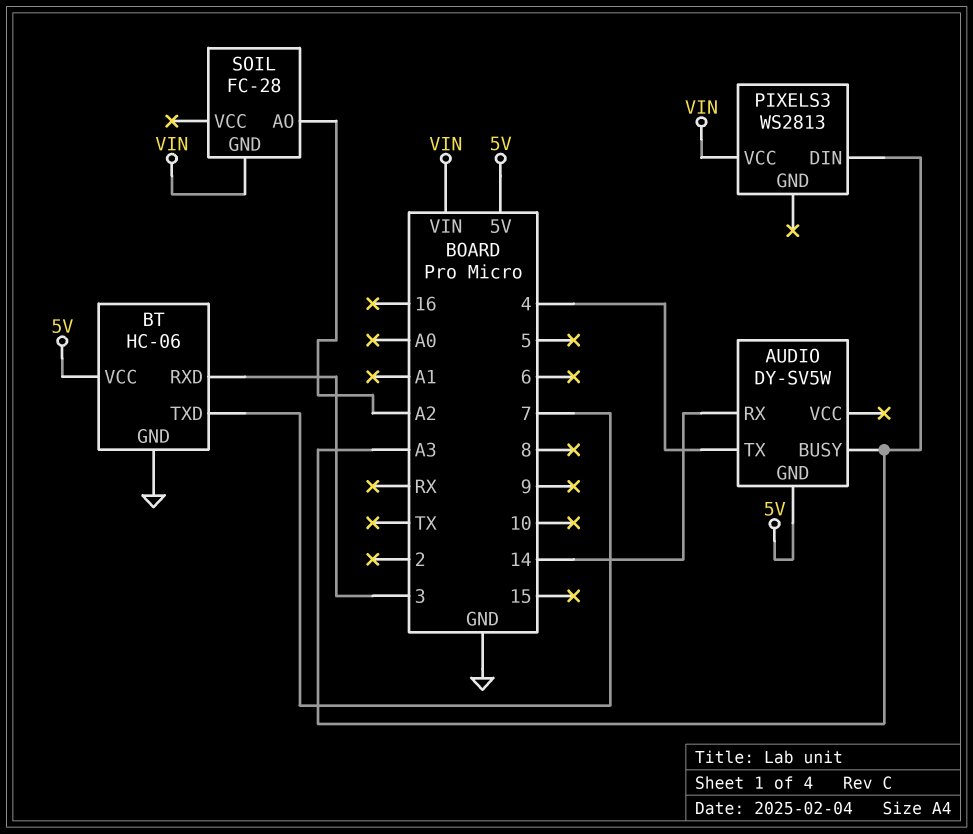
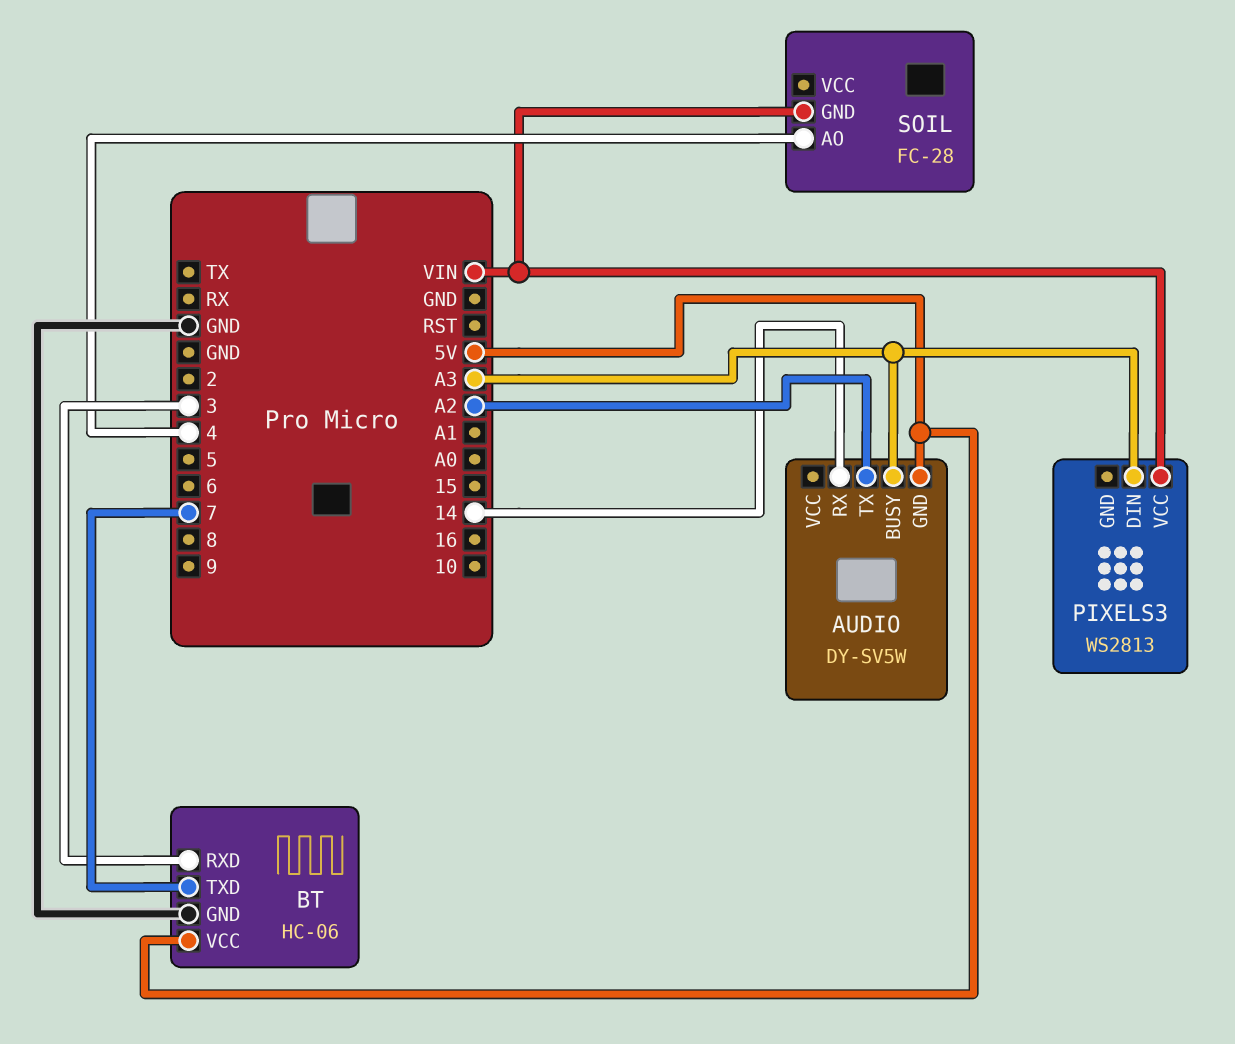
AUDIO pin TX: 4 -> A2
SOIL pin AO: A2 -> 4

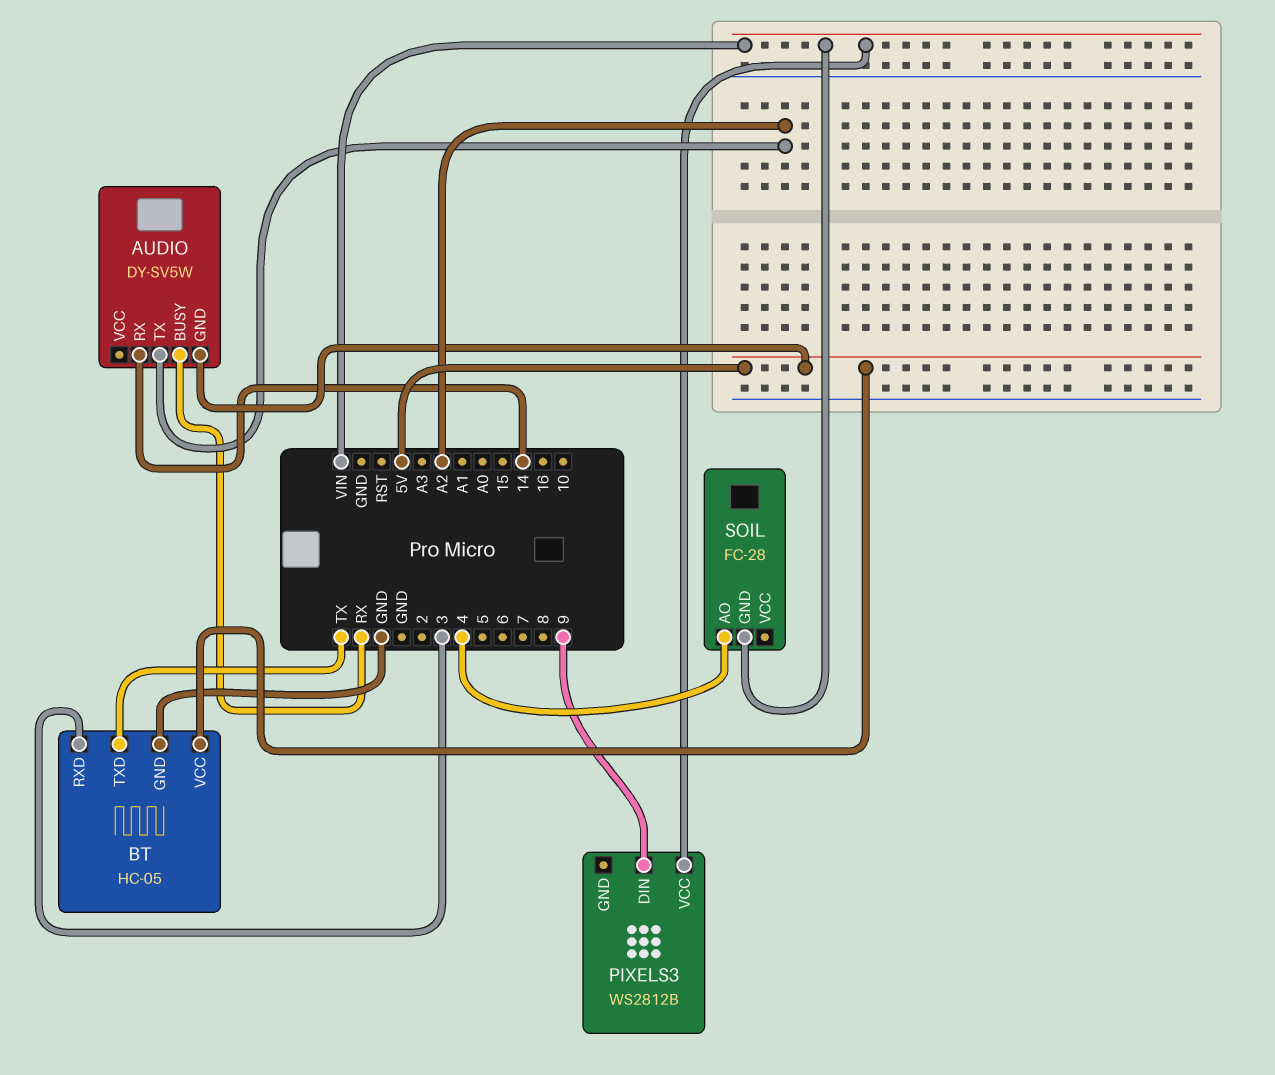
AUDIO pin BUSY: A3 -> RX
BT: HC-06 -> HC-05
BT pin TXD: 7 -> TX
PIXELS3: WS2813 -> WS2812B
PIXELS3 pin DIN: A3 -> 9

